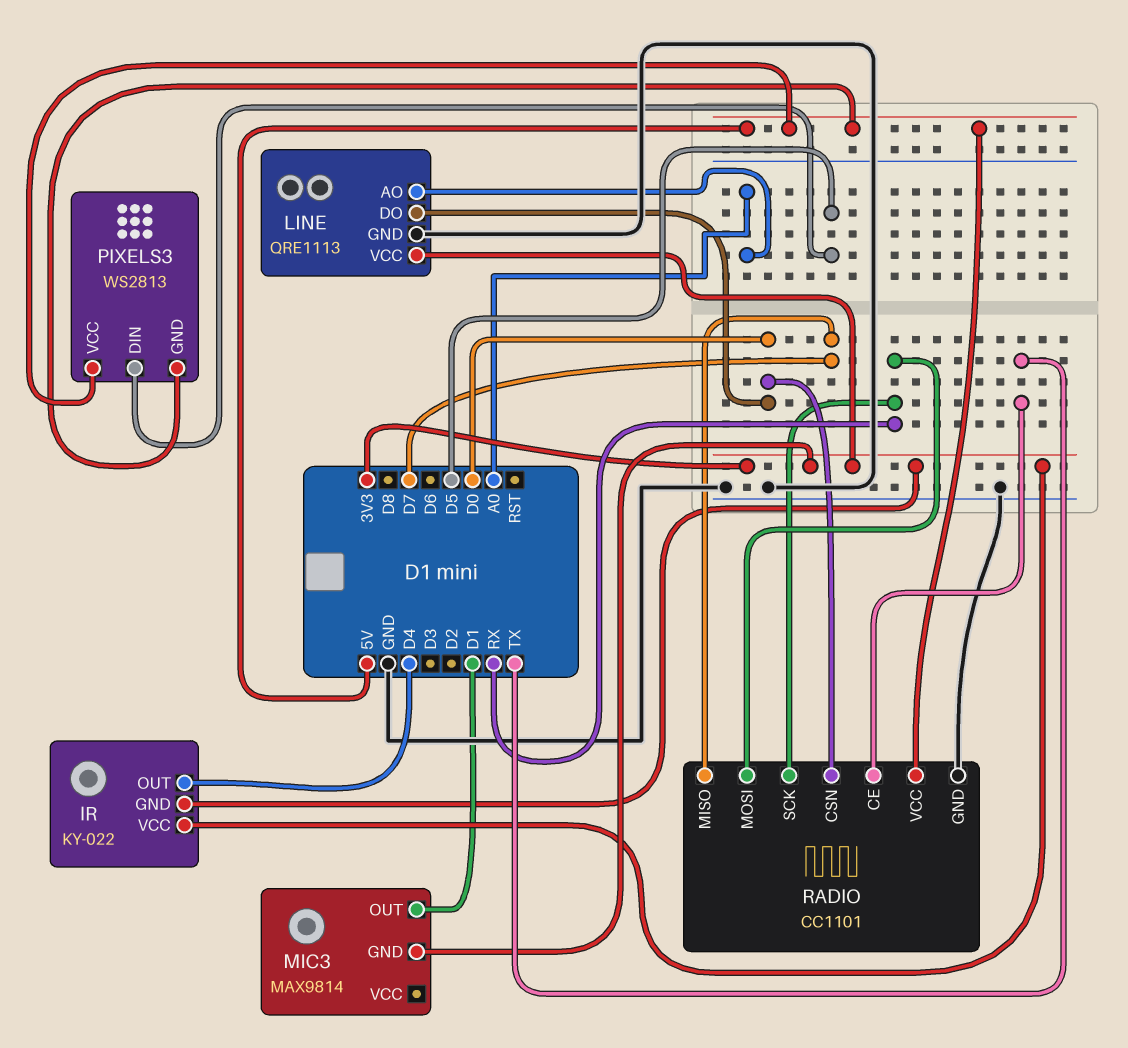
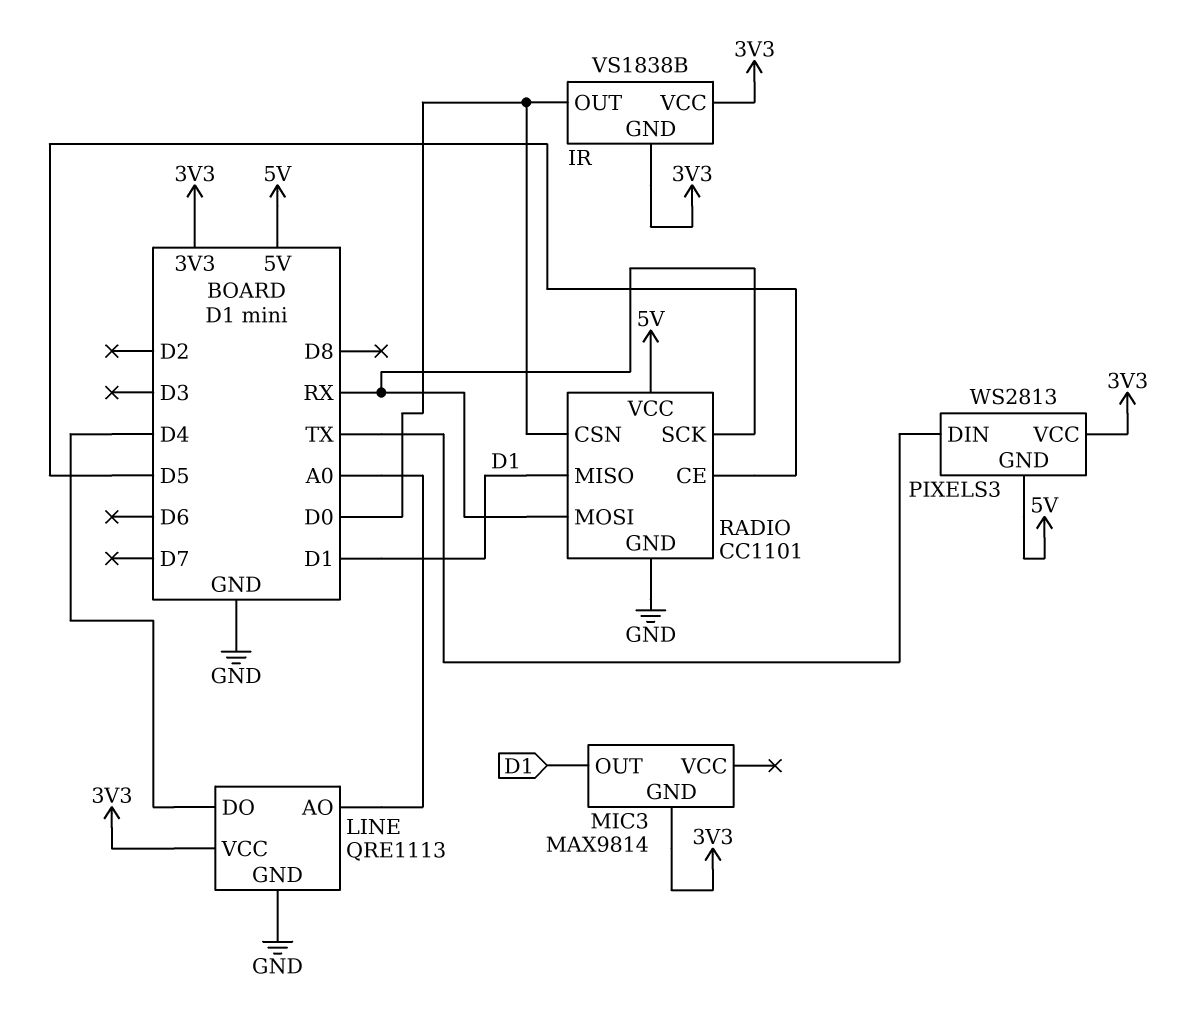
IR: KY-022 -> VS1838B
IR pin OUT: D4 -> D0
LINE pin DO: D0 -> D4
PIXELS3 pin DIN: D5 -> TX
PIXELS3 pin VCC: 5V -> 3V3
RADIO pin CE: TX -> D5
RADIO pin MISO: D7 -> D1

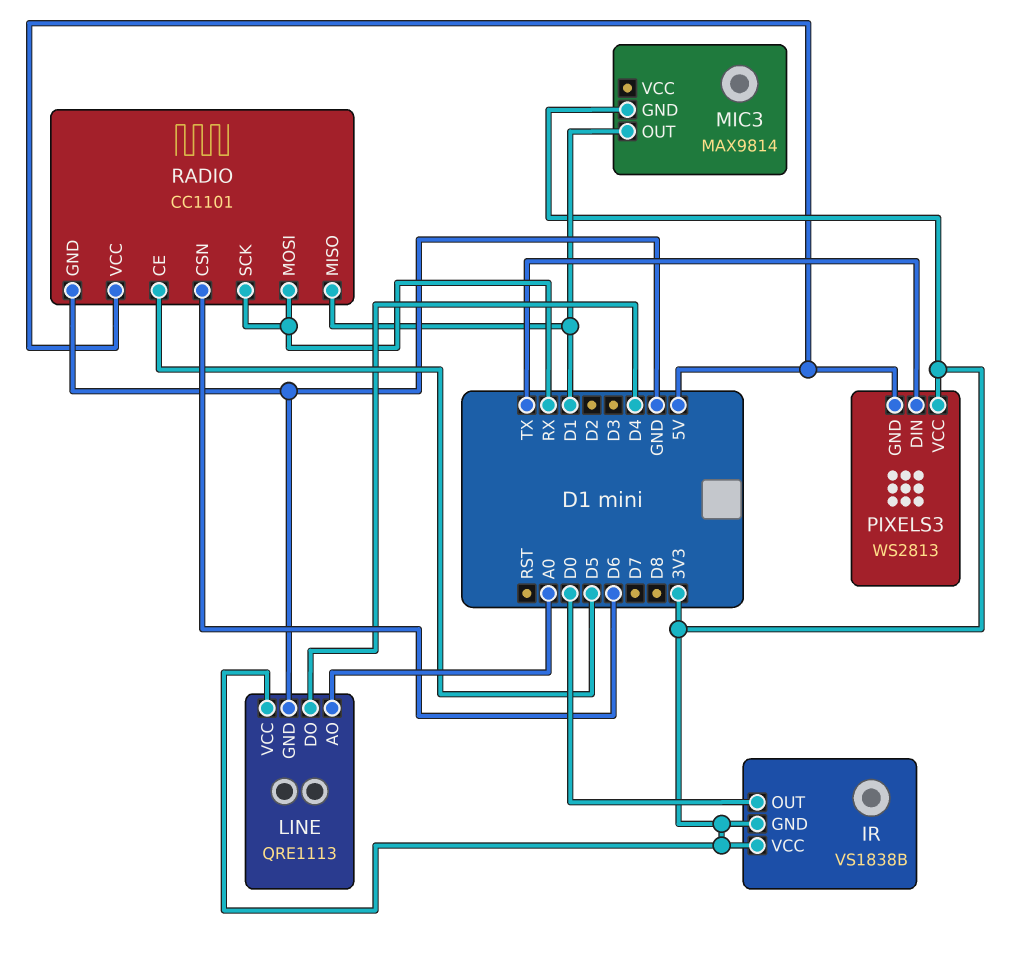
RADIO pin CSN: D0 -> D6

